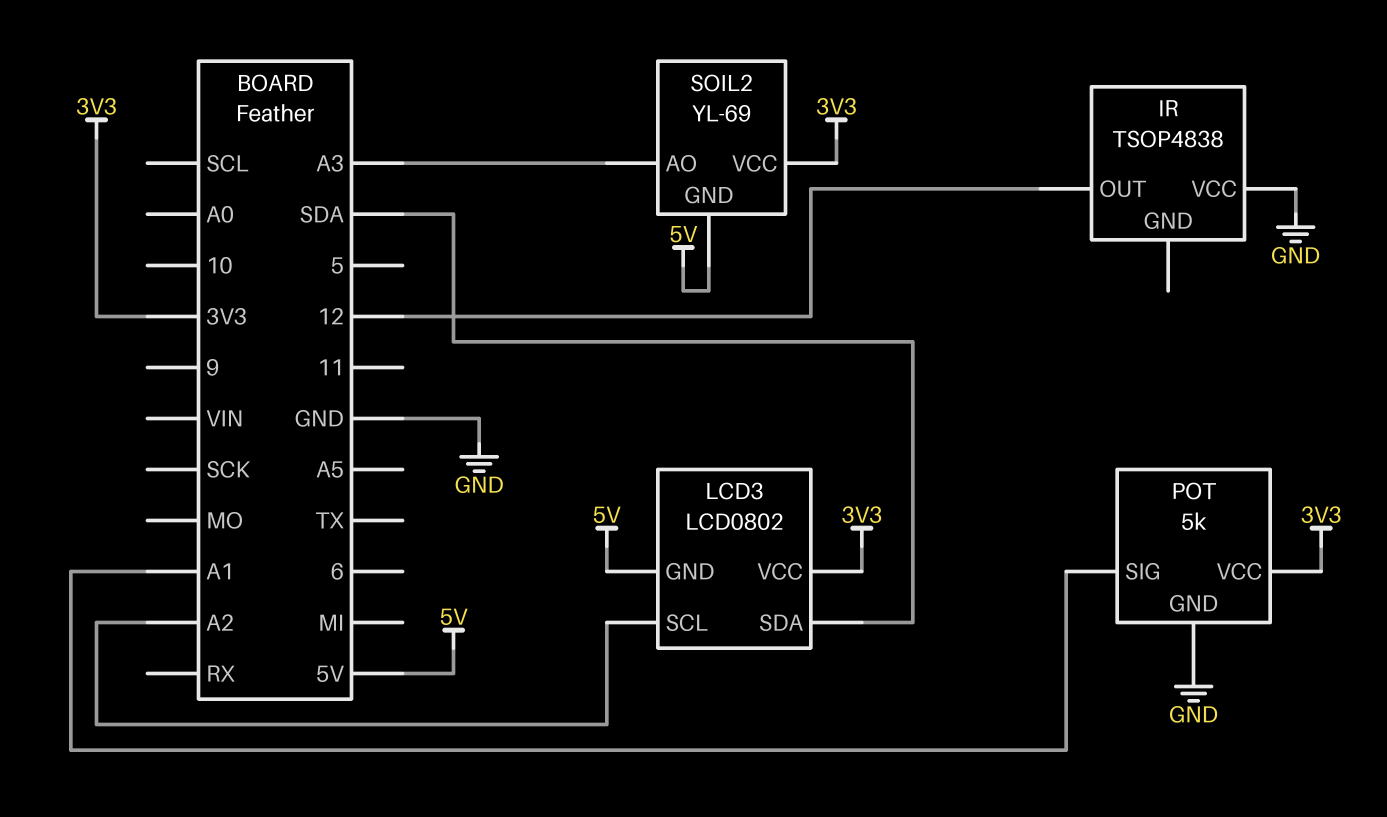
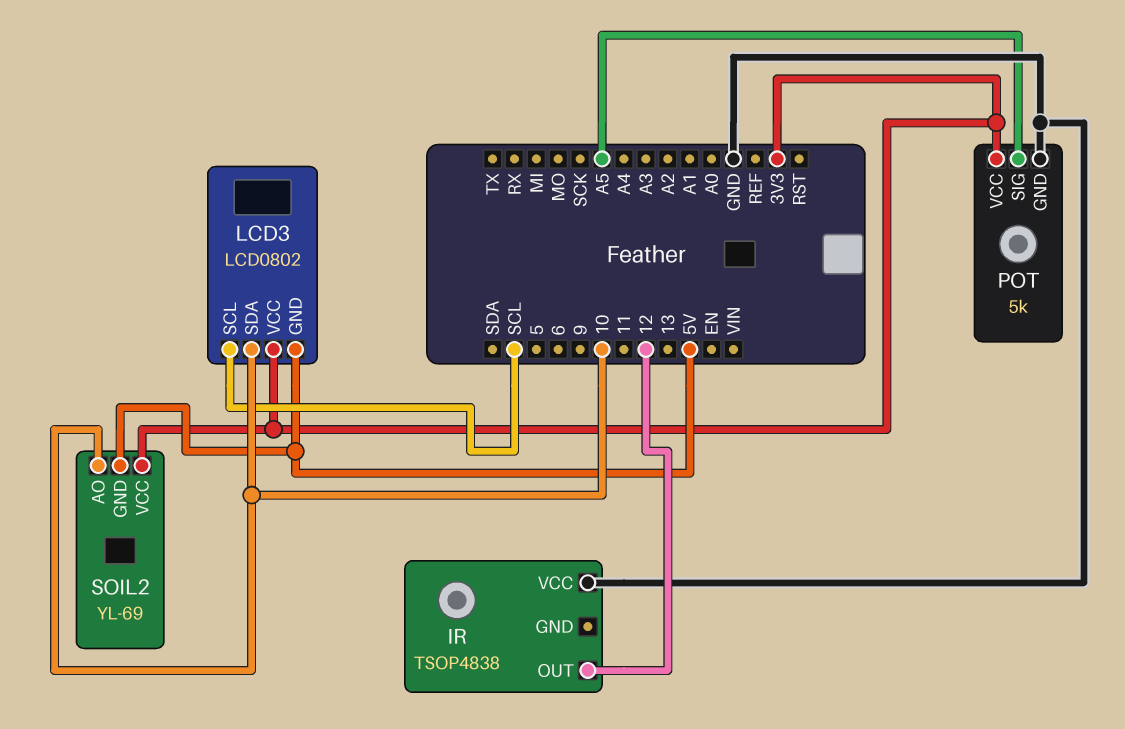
LCD3 pin SCL: A2 -> SCL
LCD3 pin SDA: SDA -> 10
POT pin SIG: A1 -> A5
SOIL2 pin AO: A3 -> 10

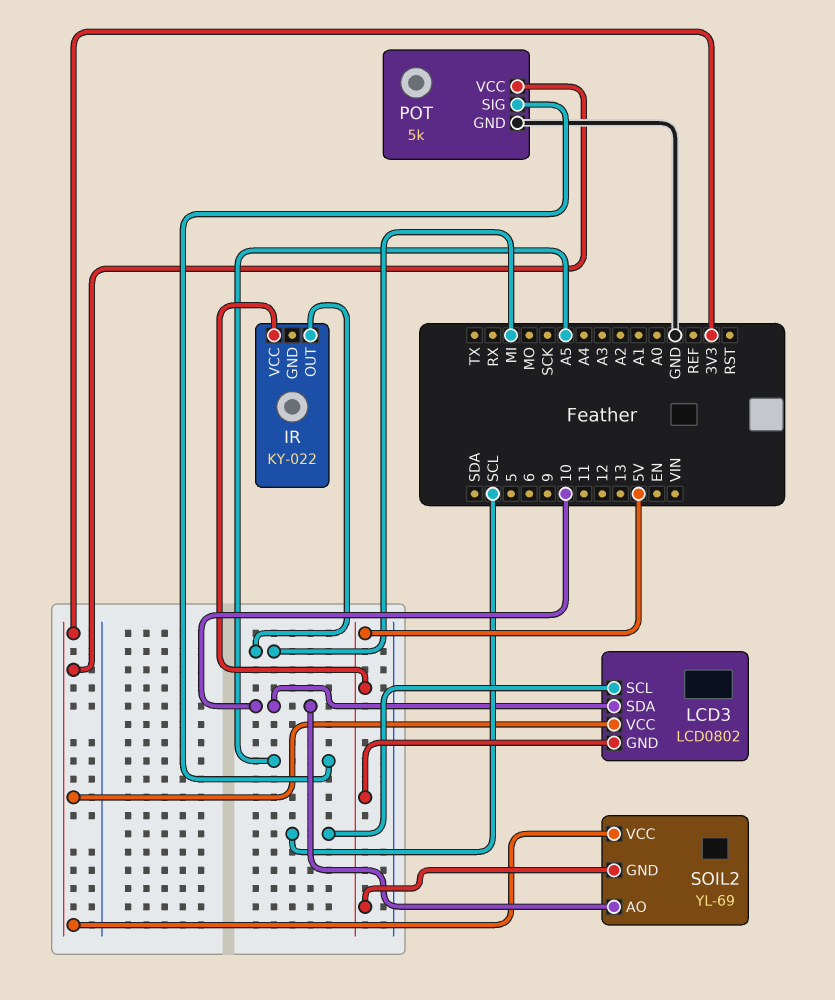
IR: TSOP4838 -> KY-022
IR pin OUT: 12 -> MI
IR pin VCC: GND -> 5V

